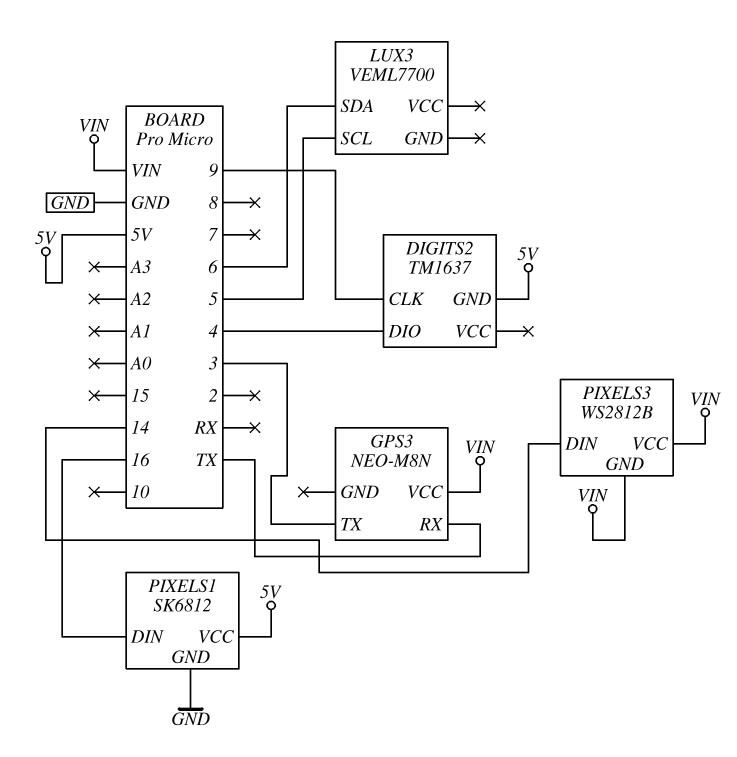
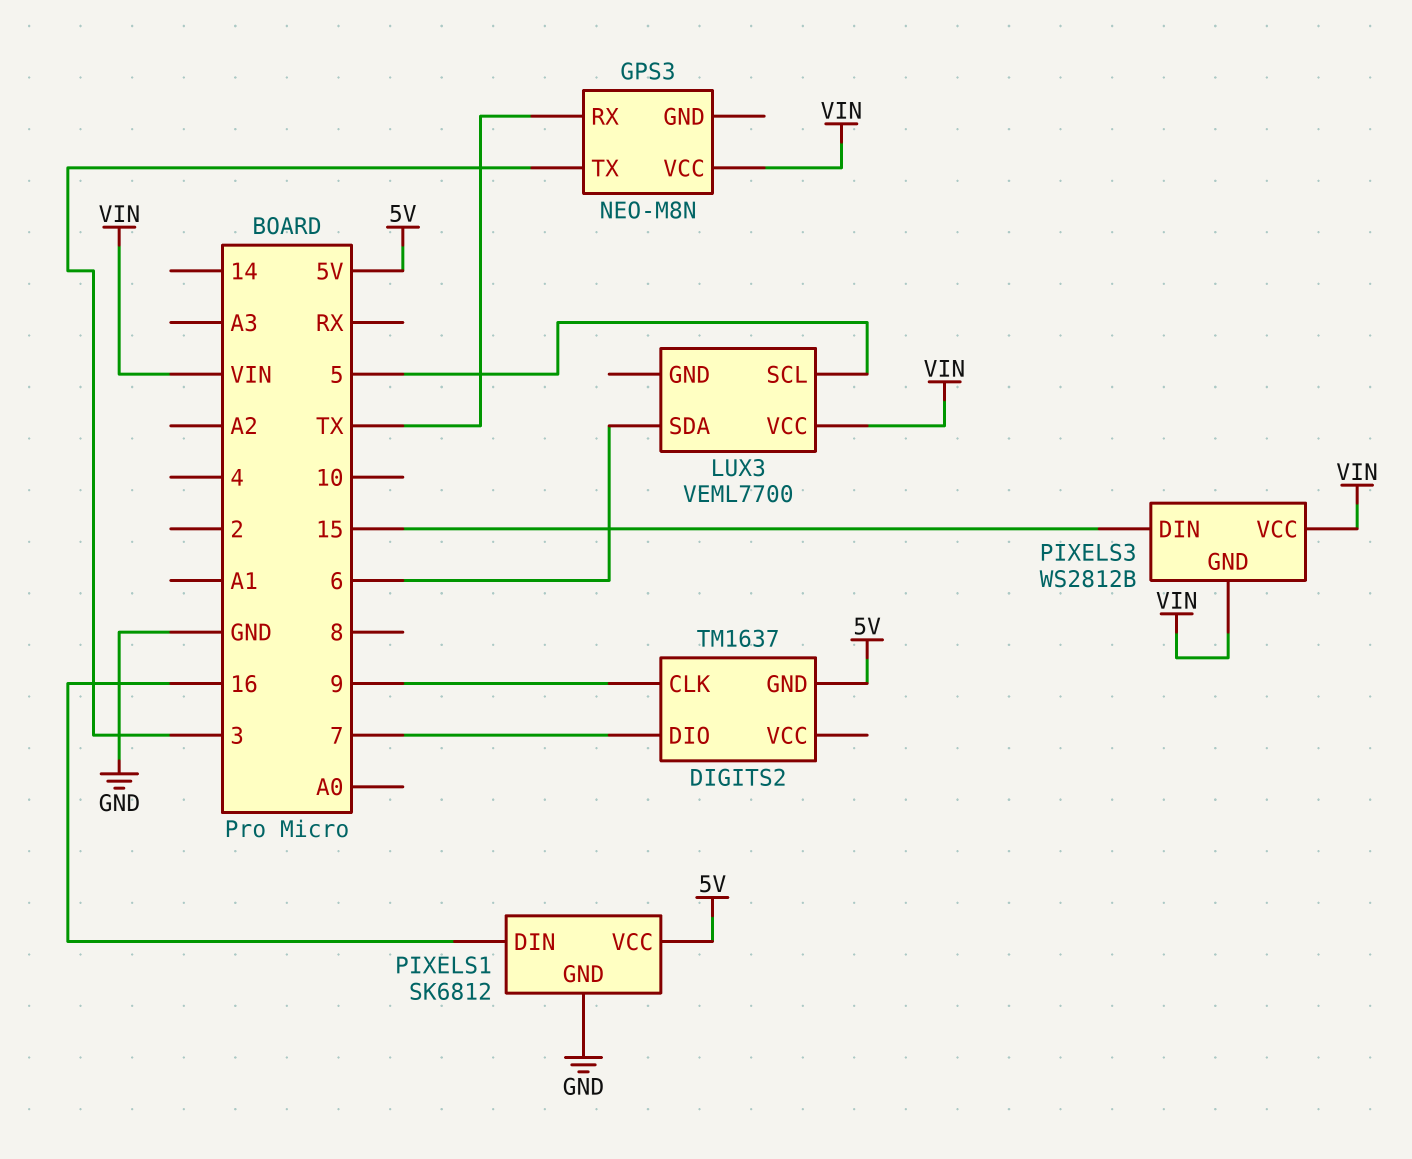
DIGITS2 pin DIO: 4 -> 7
LUX3 pin VCC: none -> VIN
PIXELS3 pin DIN: 14 -> 15

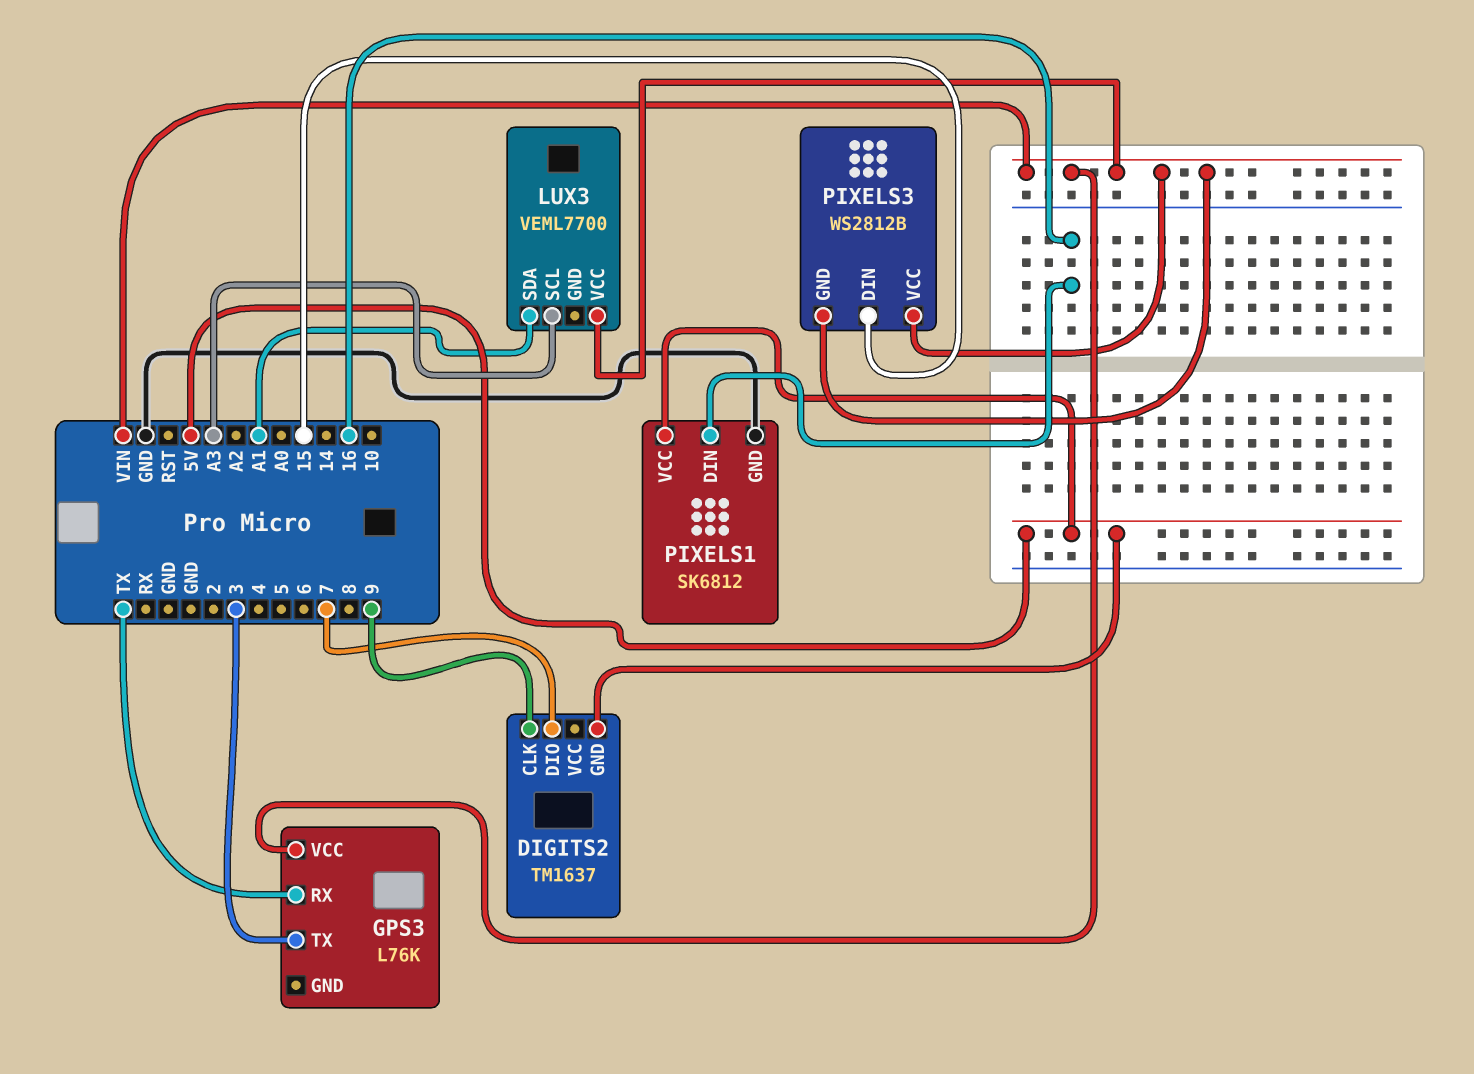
GPS3: NEO-M8N -> L76K
LUX3 pin SCL: 5 -> A3
LUX3 pin SDA: 6 -> A1

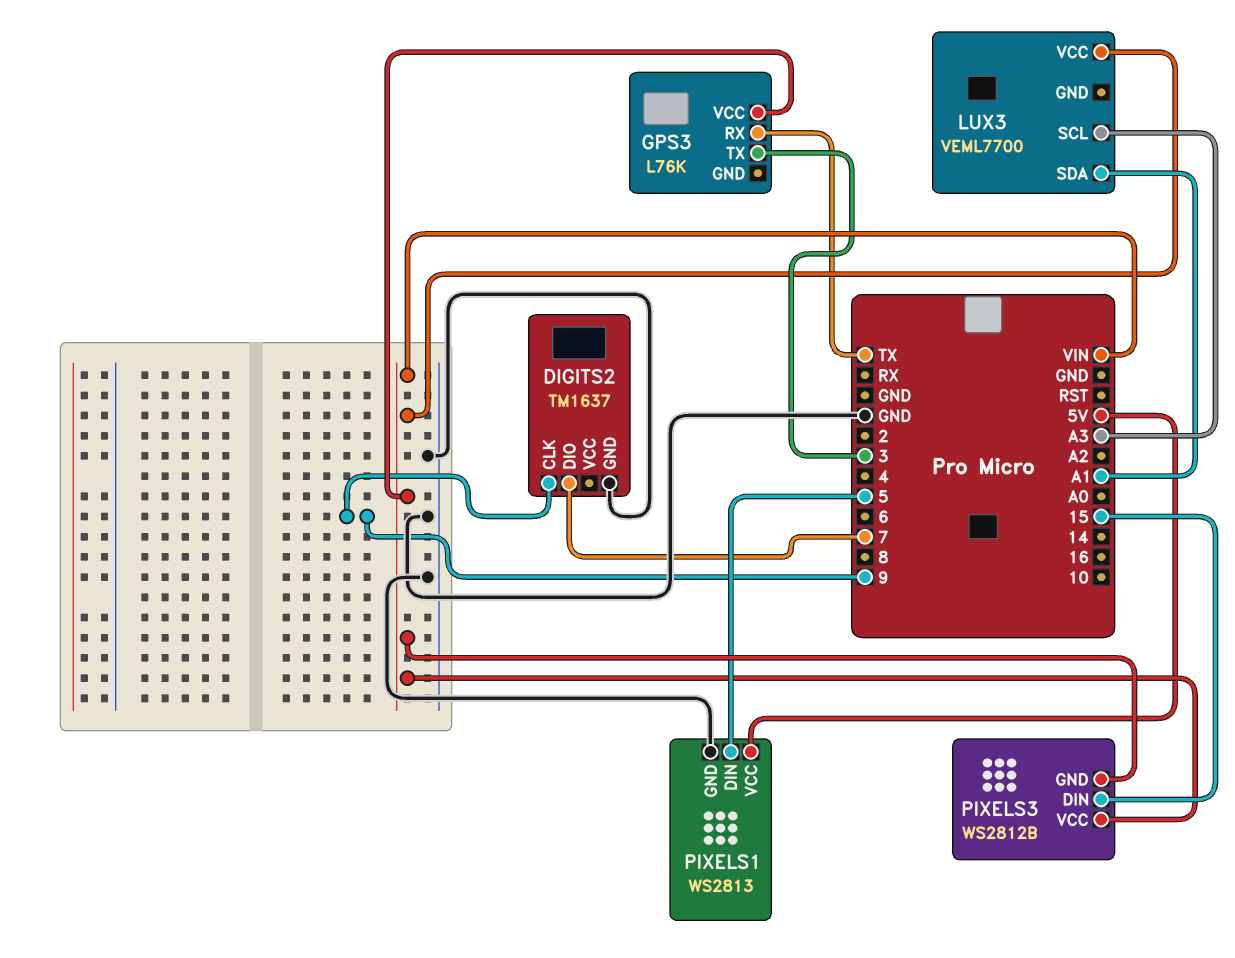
DIGITS2 pin GND: 5V -> GND
PIXELS1: SK6812 -> WS2813
PIXELS1 pin DIN: 16 -> 5

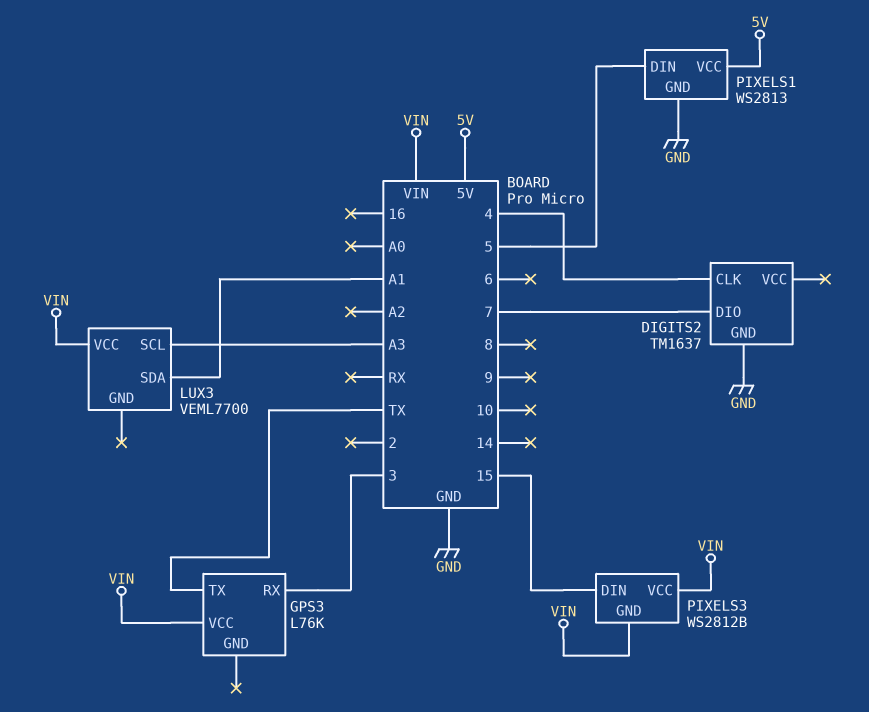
DIGITS2 pin CLK: 9 -> 4
GPS3 pin RX: TX -> 3
GPS3 pin TX: 3 -> TX

